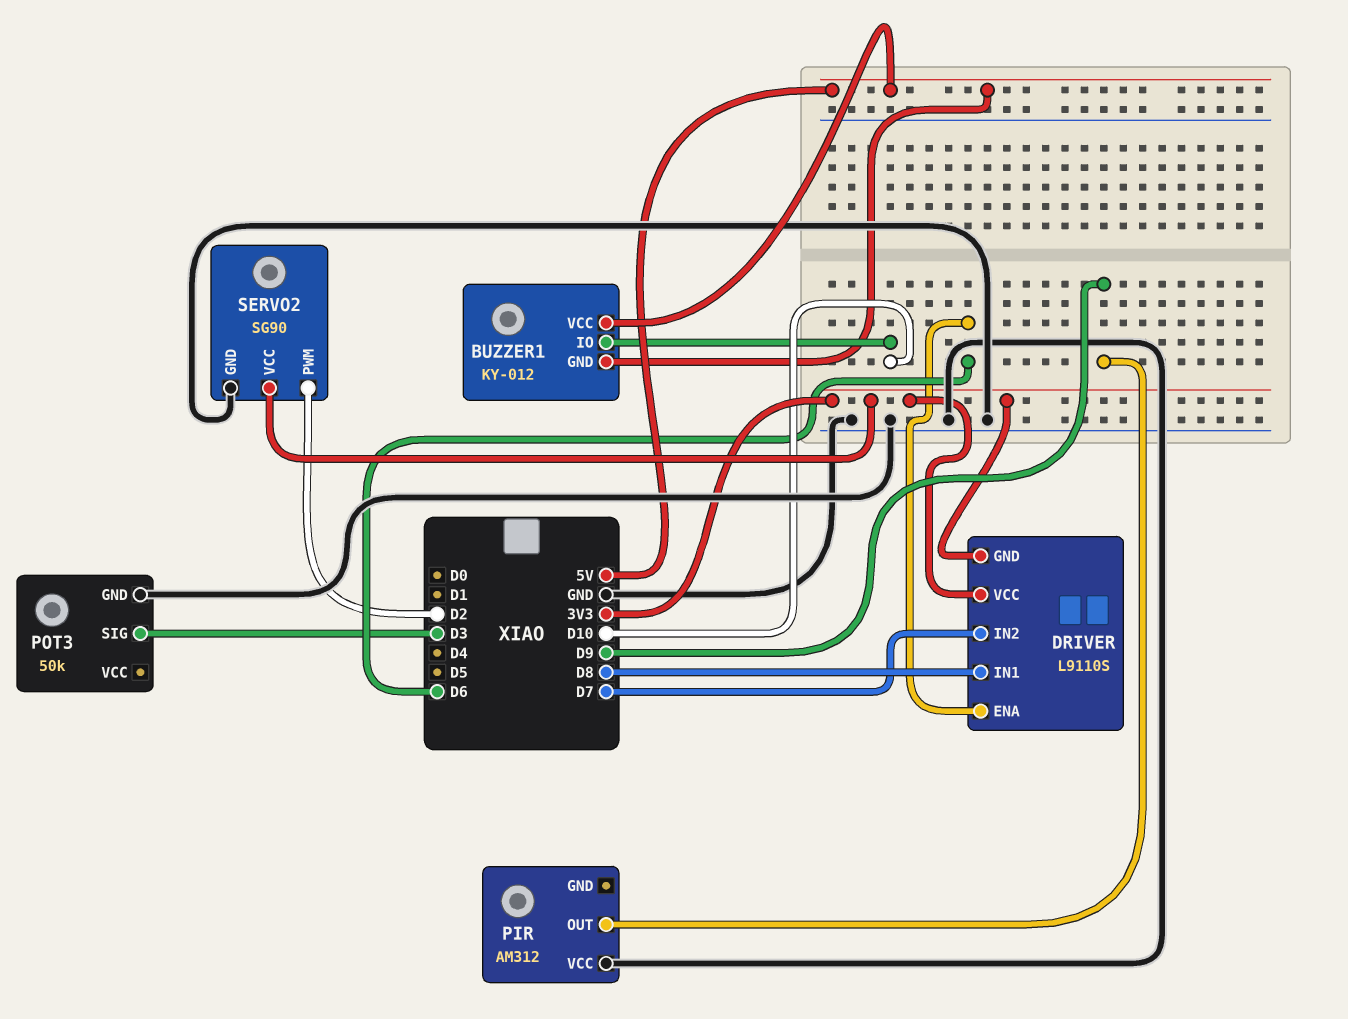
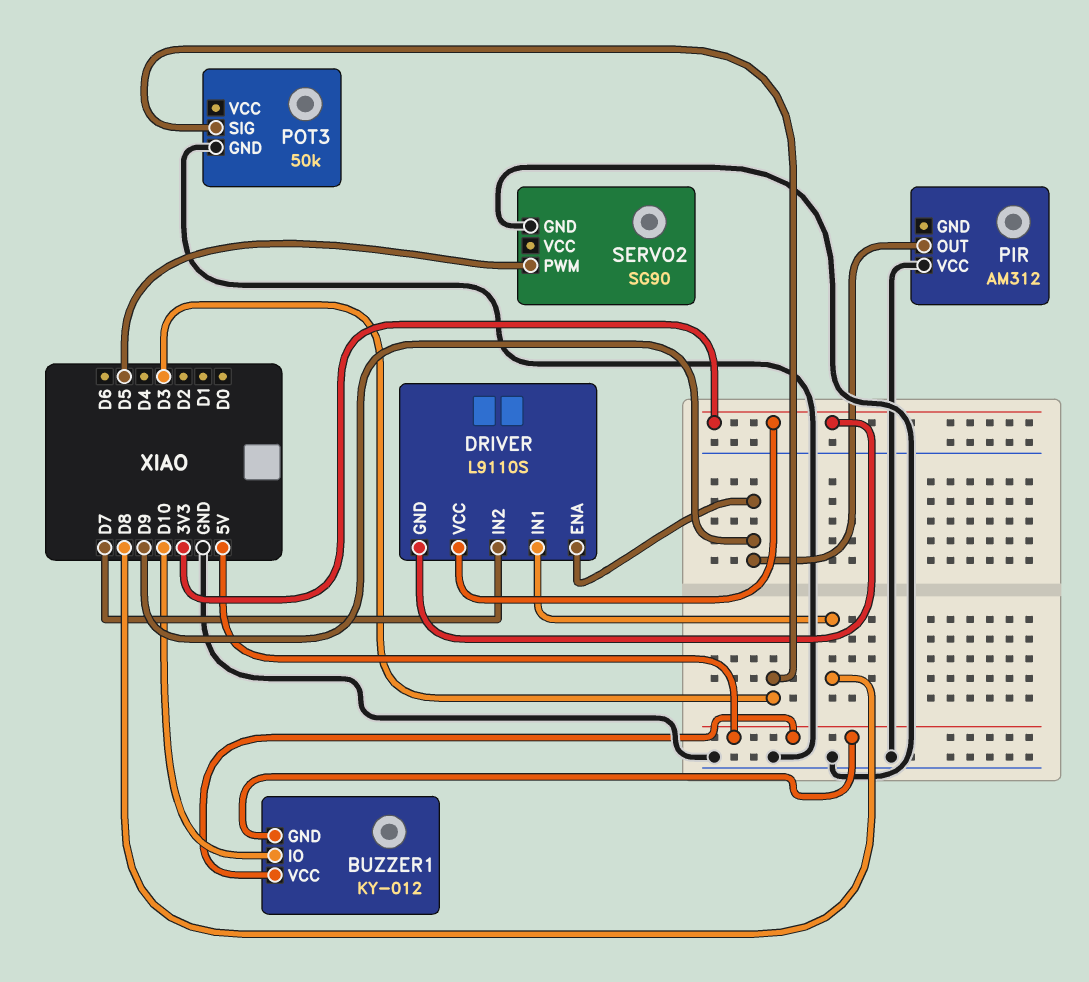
DRIVER pin ENA: D6 -> D9
SERVO2 pin PWM: D2 -> D5
SERVO2 pin VCC: 3V3 -> none

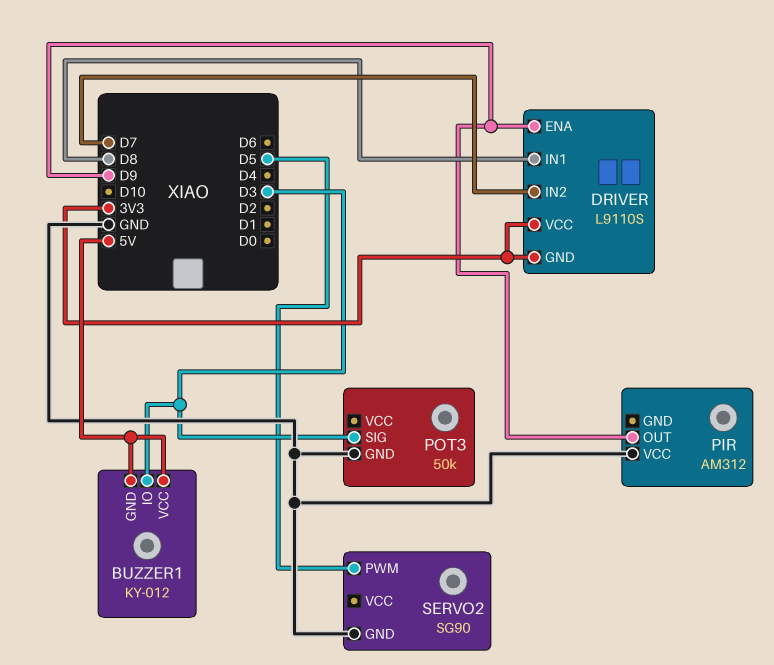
BUZZER1 pin IO: D10 -> D3

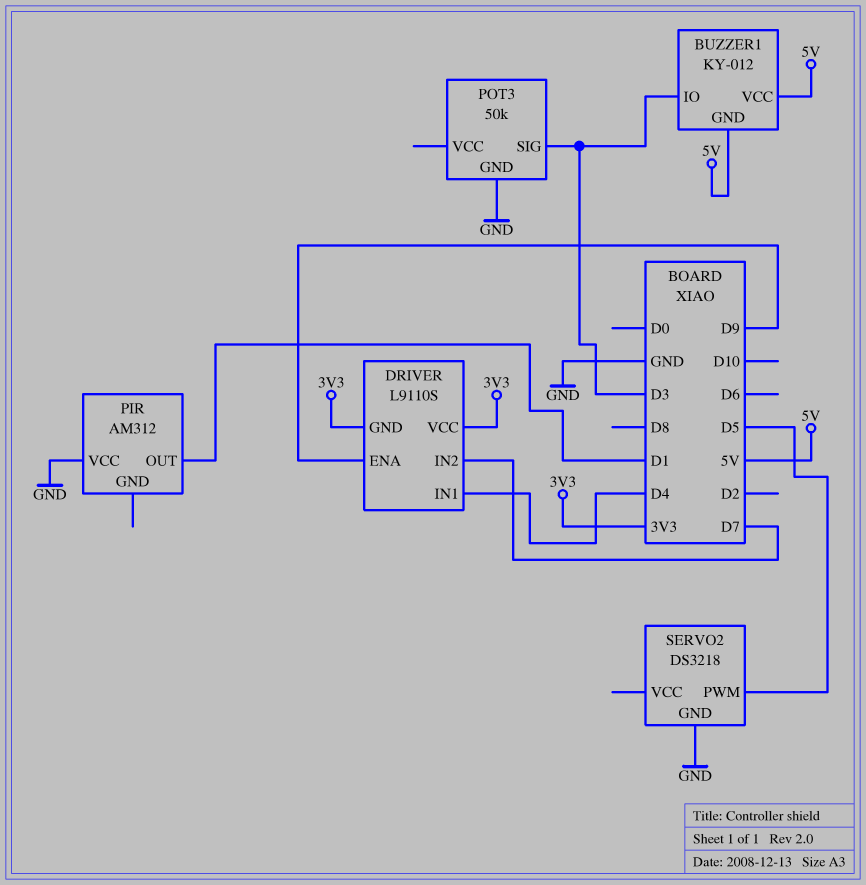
DRIVER pin IN1: D8 -> D4
PIR pin OUT: D9 -> D1
SERVO2: SG90 -> DS3218

